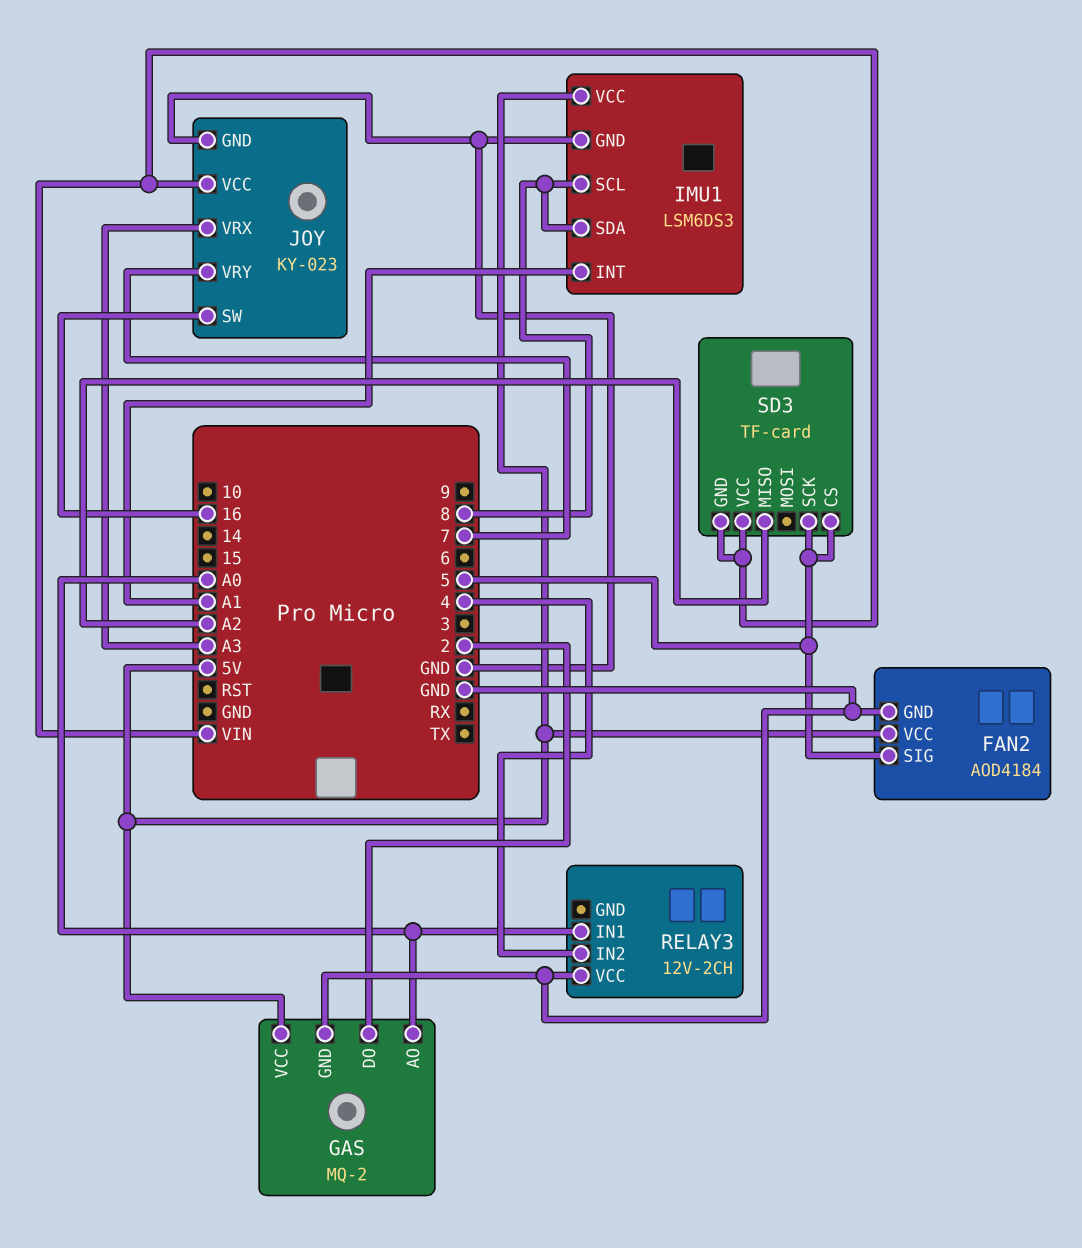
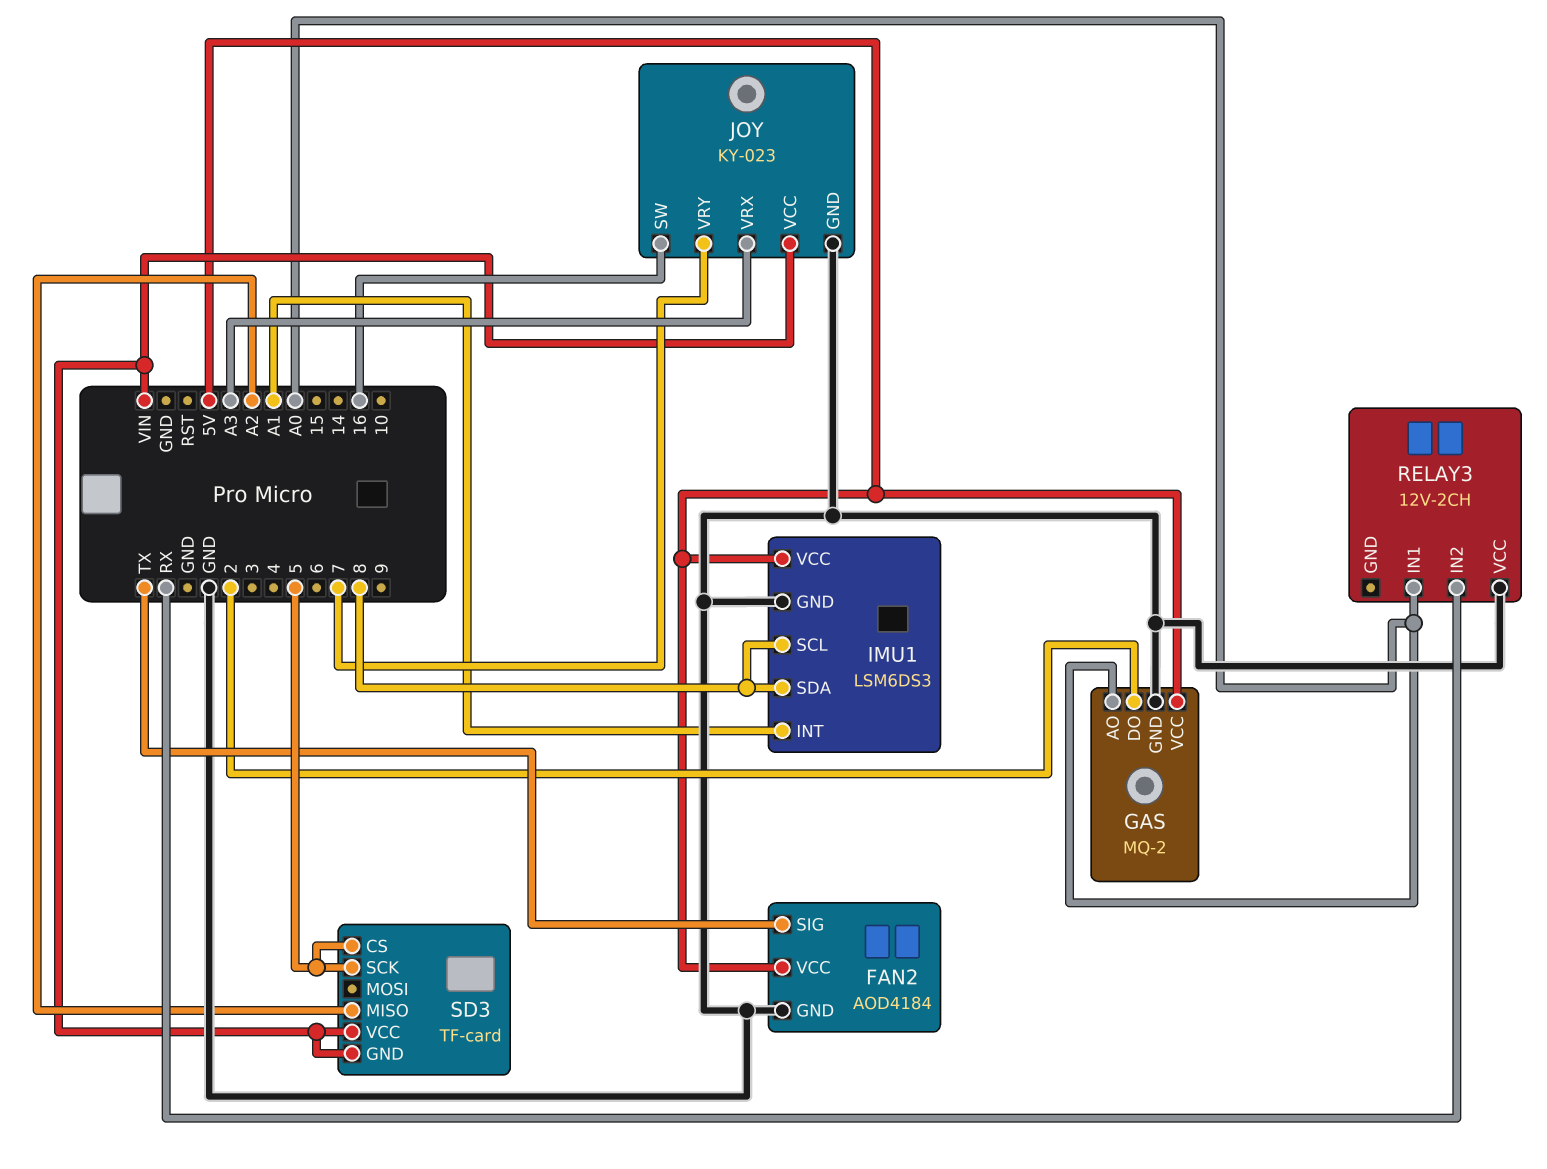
FAN2 pin SIG: 5 -> TX
RELAY3 pin IN2: 4 -> RX

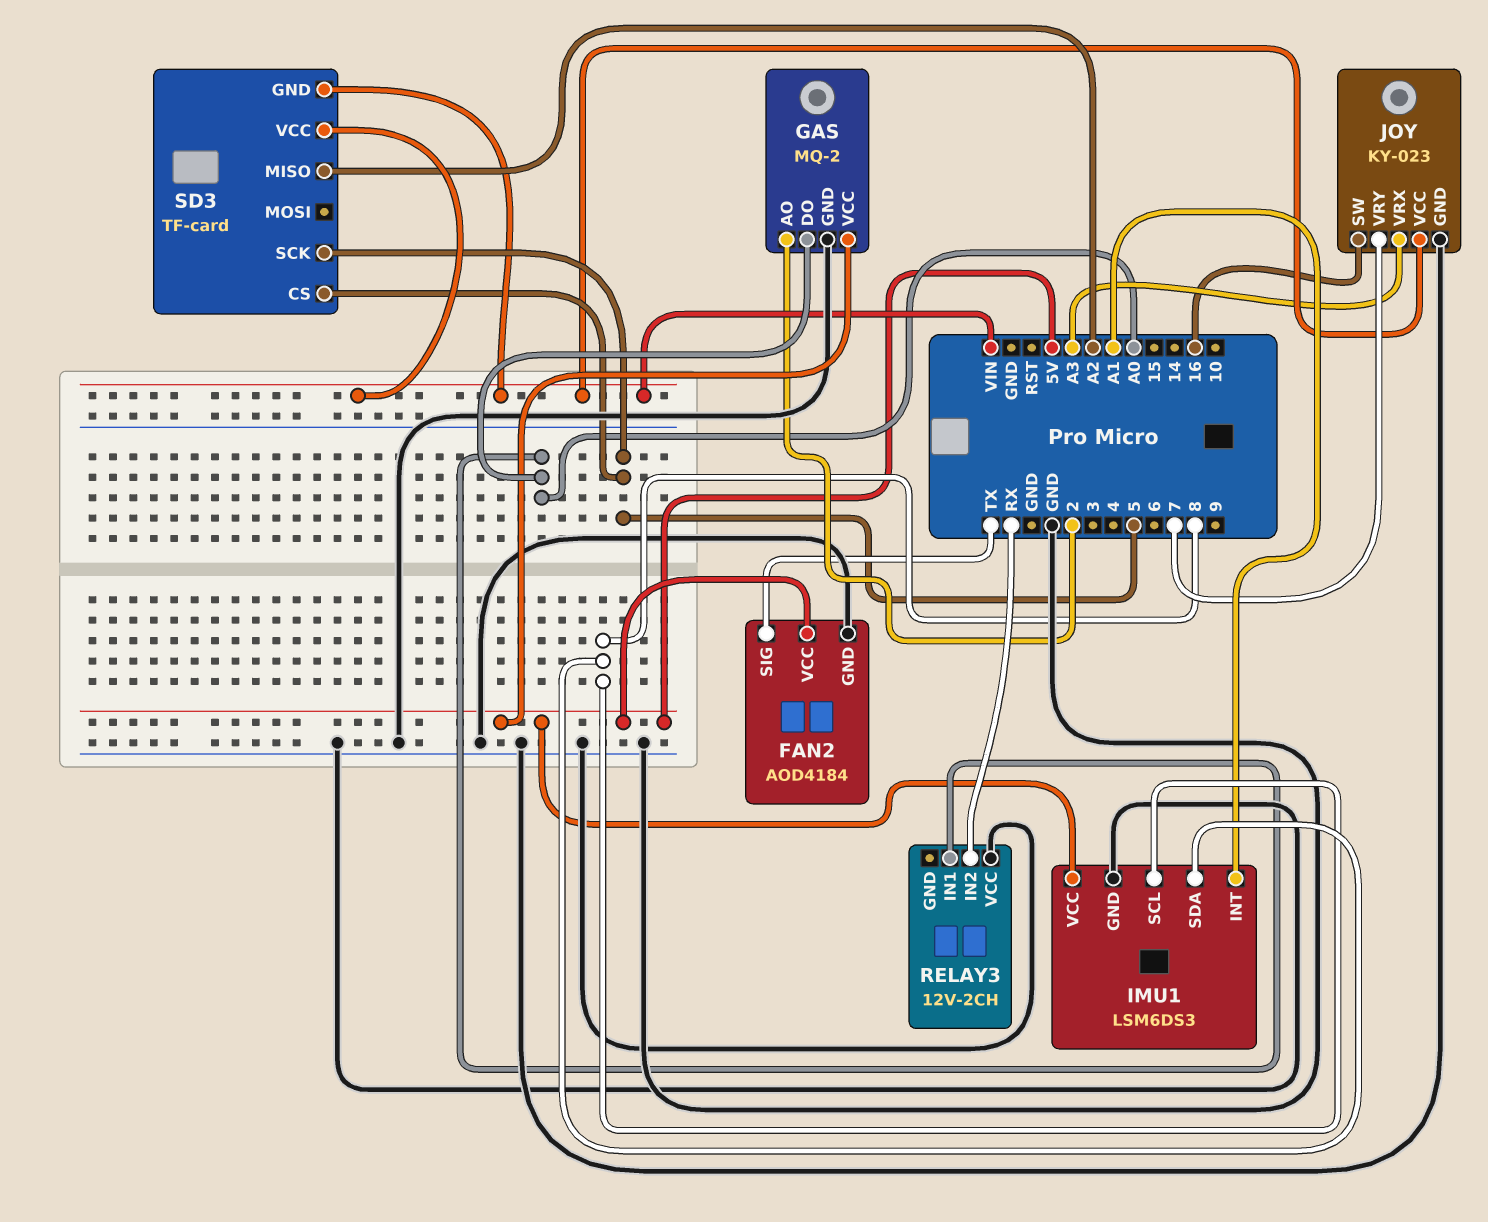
GAS pin AO: A0 -> 2
GAS pin DO: 2 -> A0

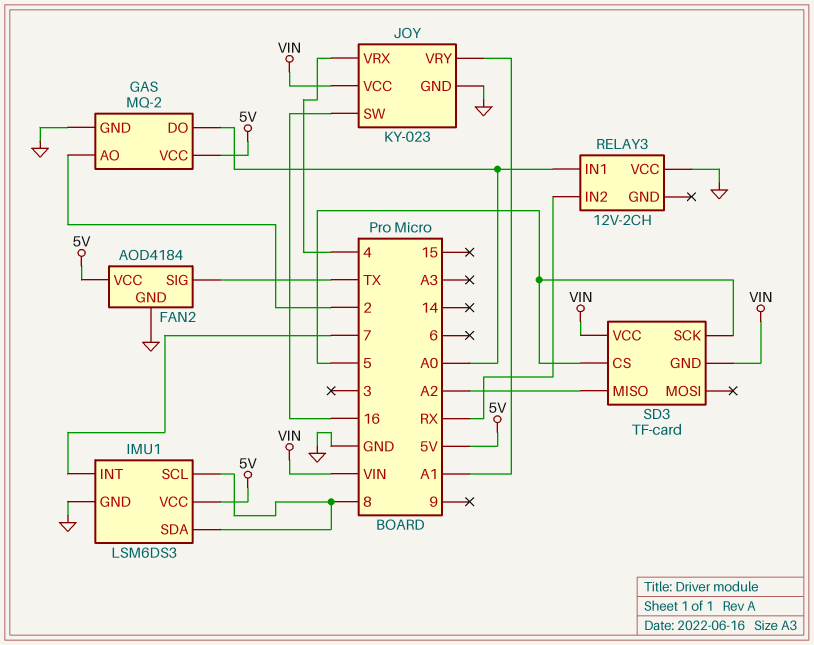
IMU1 pin INT: A1 -> 7
JOY pin VRX: A3 -> 4
JOY pin VRY: 7 -> A1

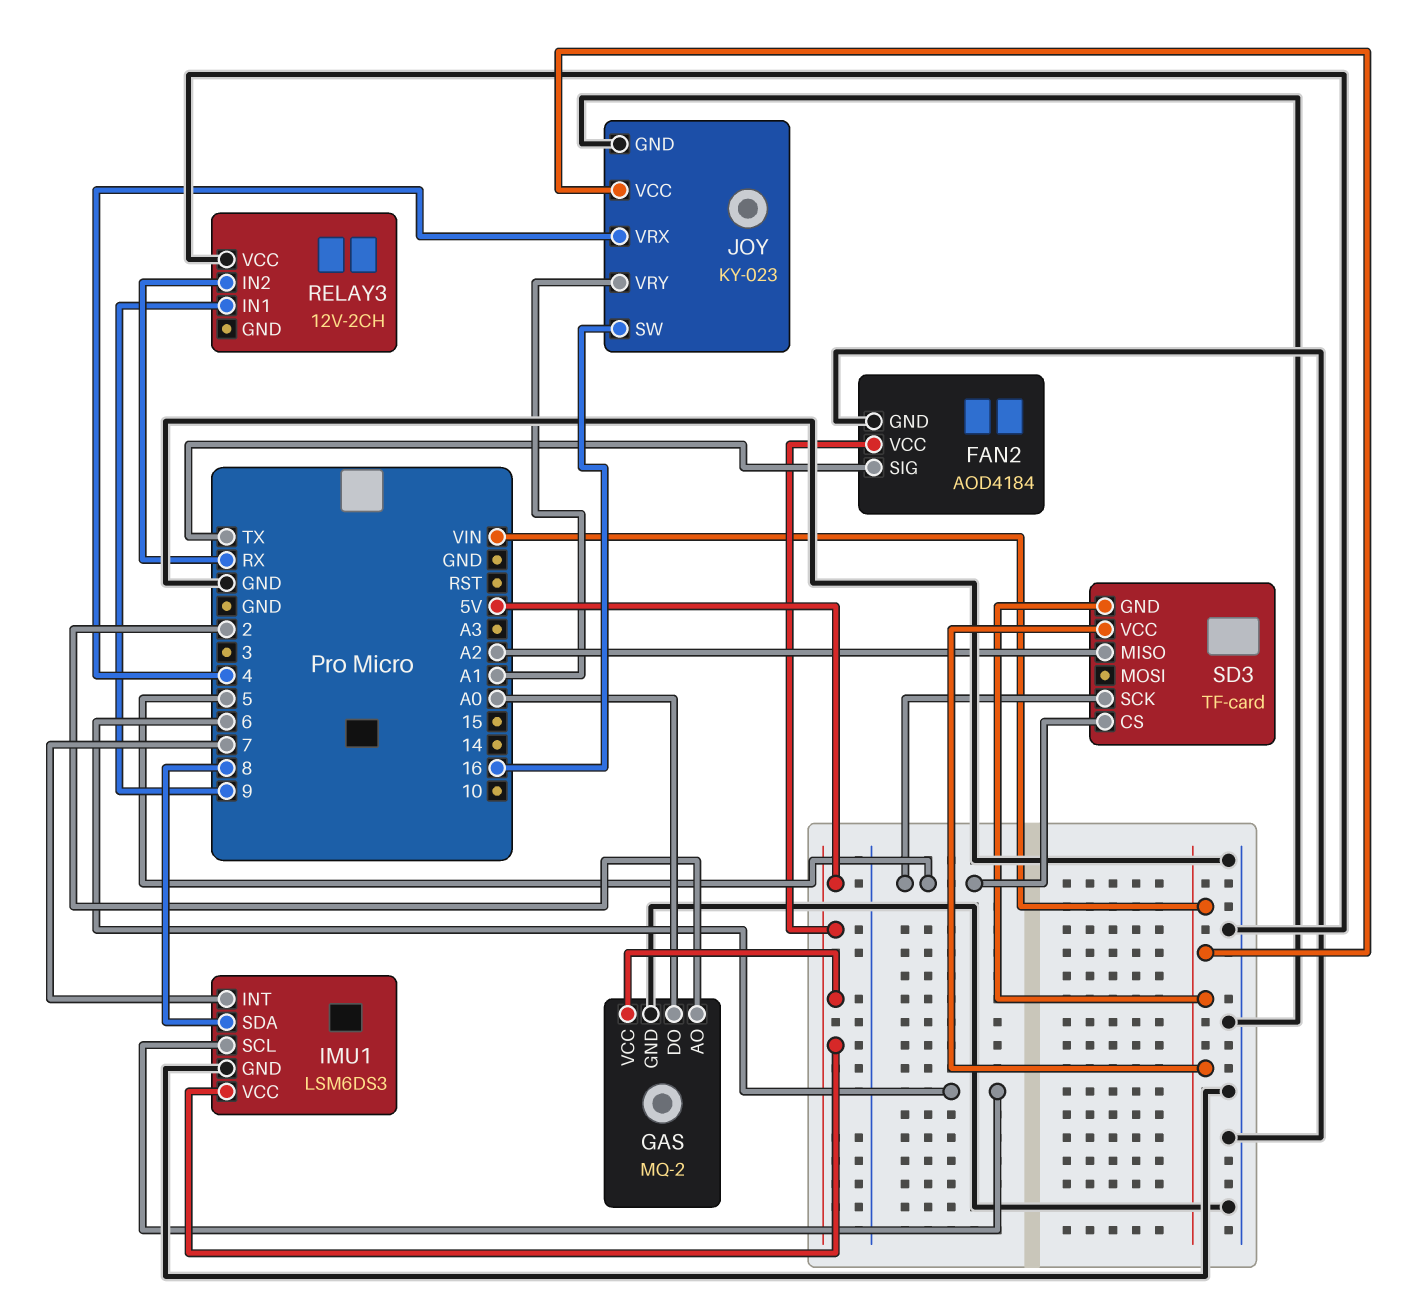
IMU1 pin SCL: 8 -> 6
RELAY3 pin IN1: A0 -> 9

